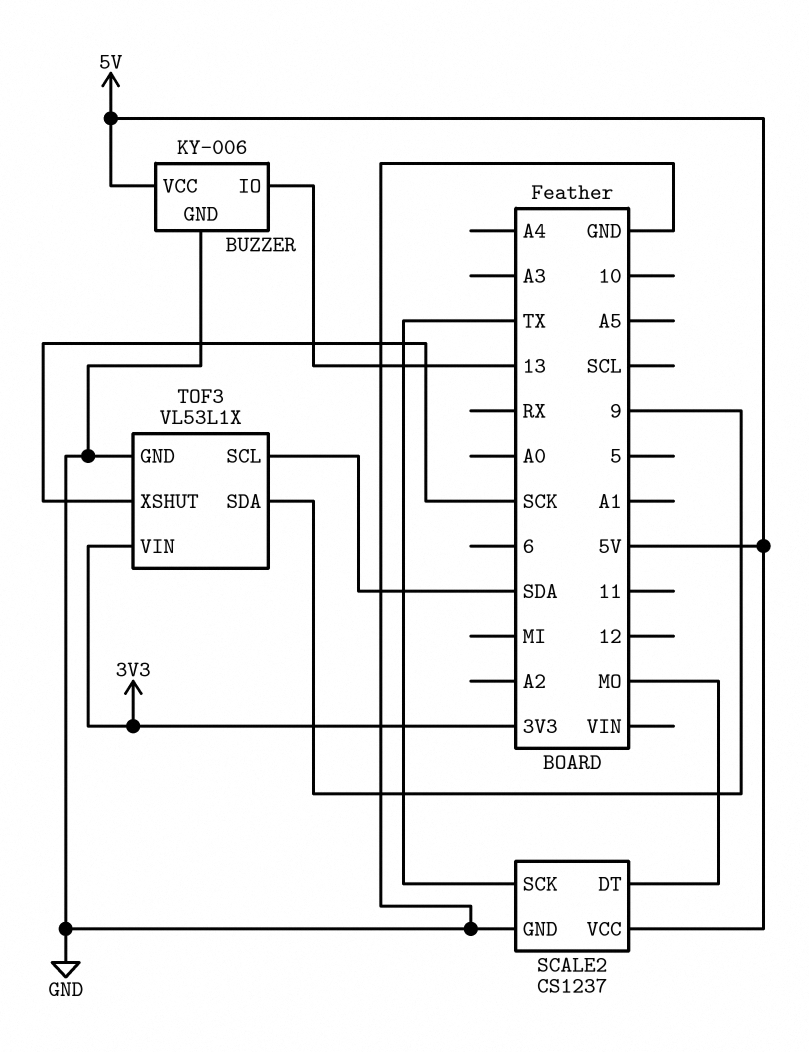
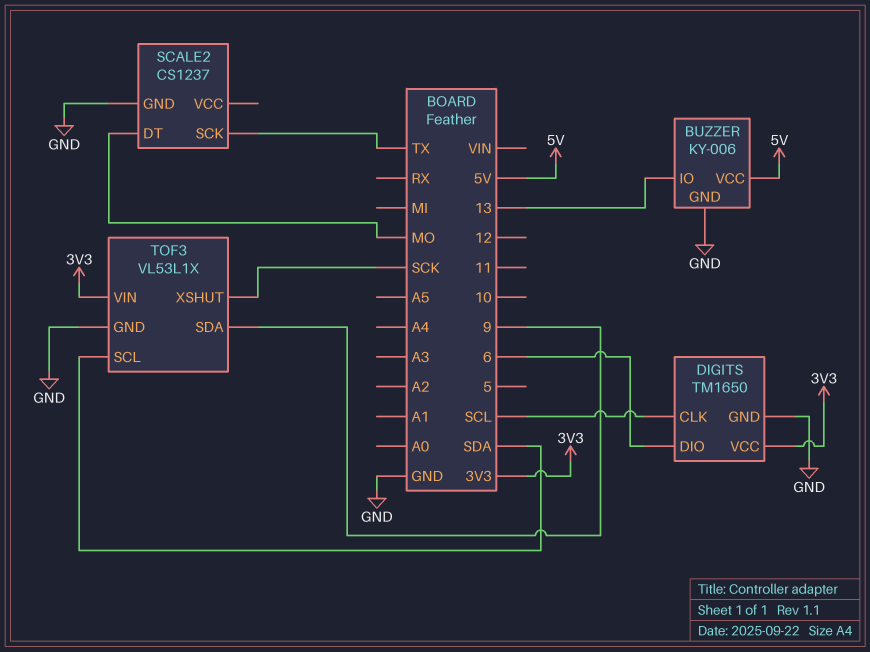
DIGITS: none -> TM1650
DIGITS pin CLK: none -> SCL
DIGITS pin DIO: none -> 6
DIGITS pin GND: none -> GND
DIGITS pin VCC: none -> 3V3
SCALE2 pin VCC: 5V -> none

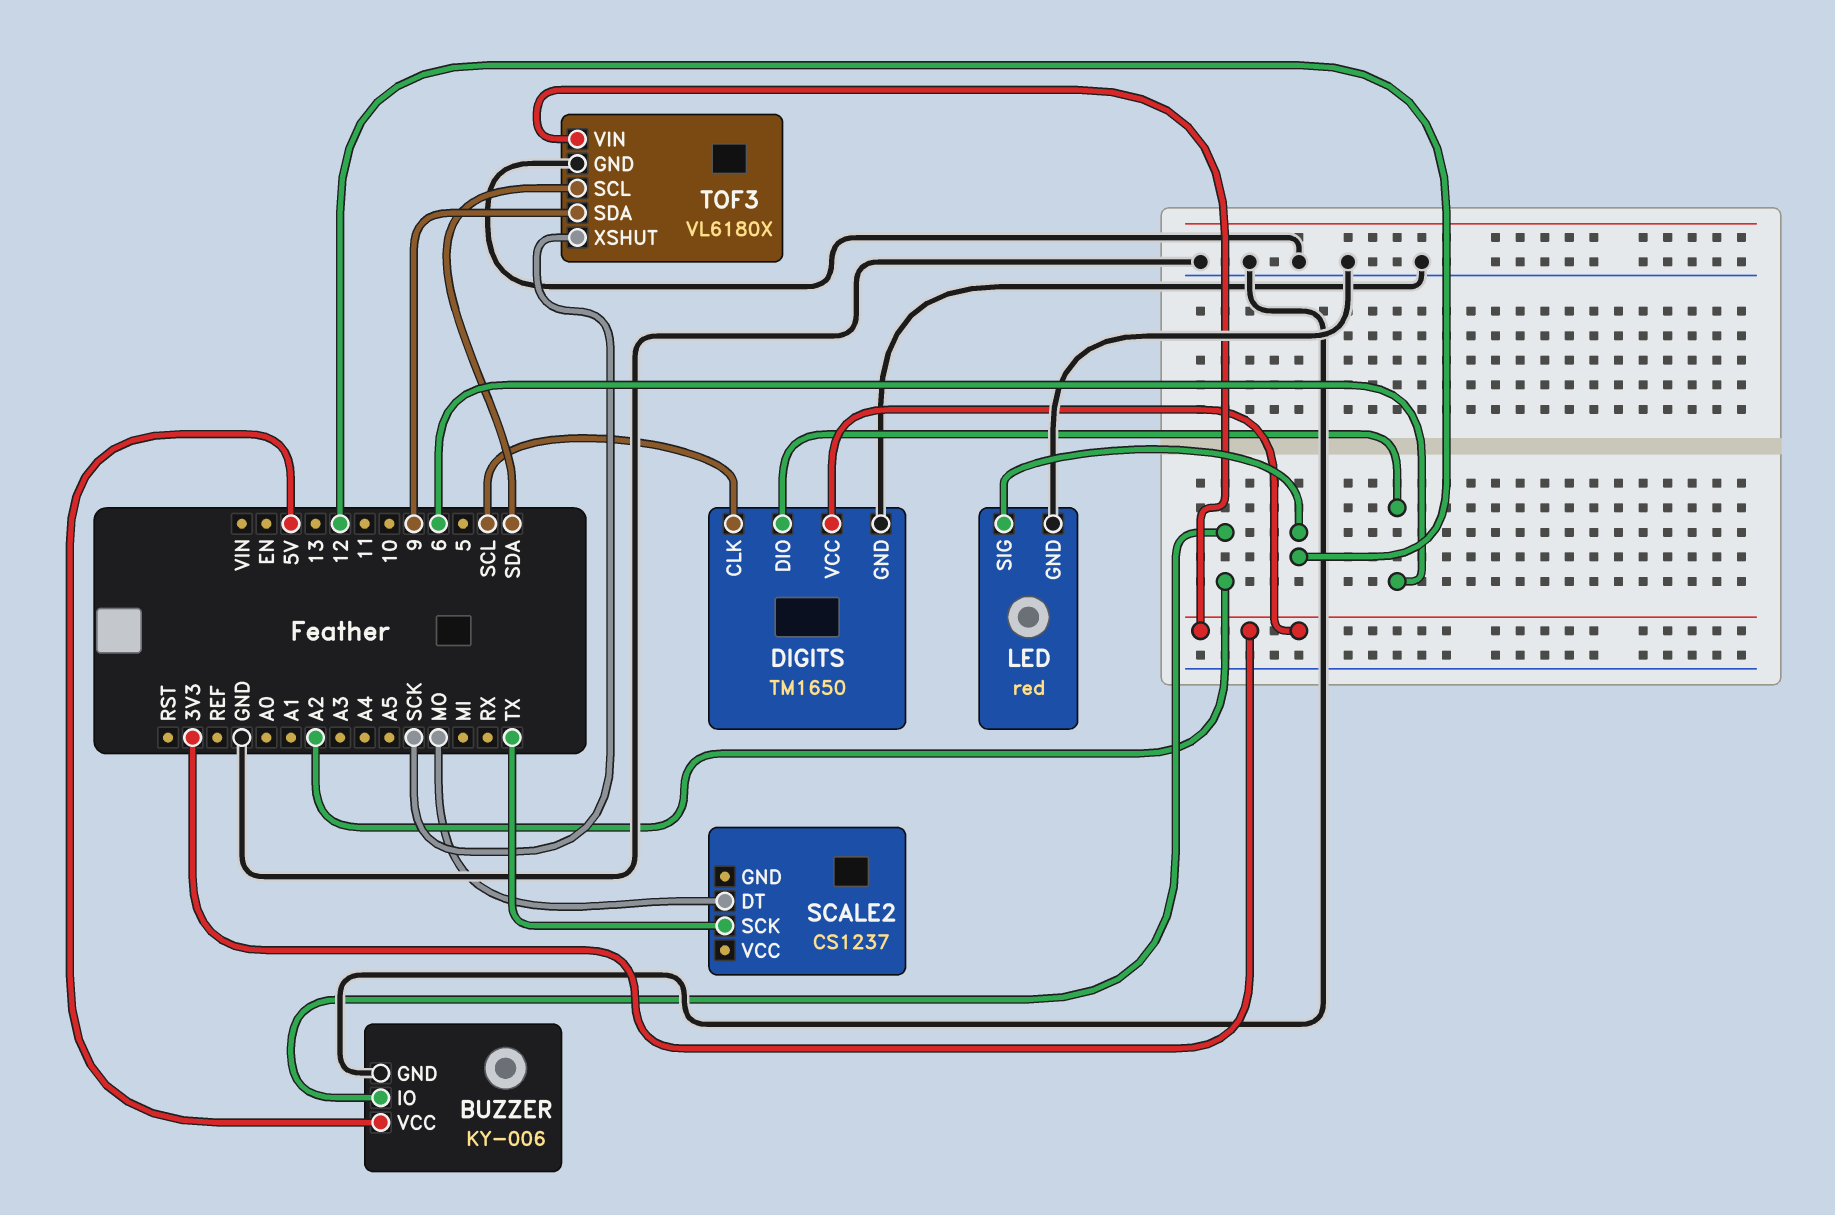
BUZZER pin IO: 13 -> A2
LED: none -> red
LED pin GND: none -> GND
LED pin SIG: none -> 12
SCALE2 pin GND: GND -> none
TOF3: VL53L1X -> VL6180X

